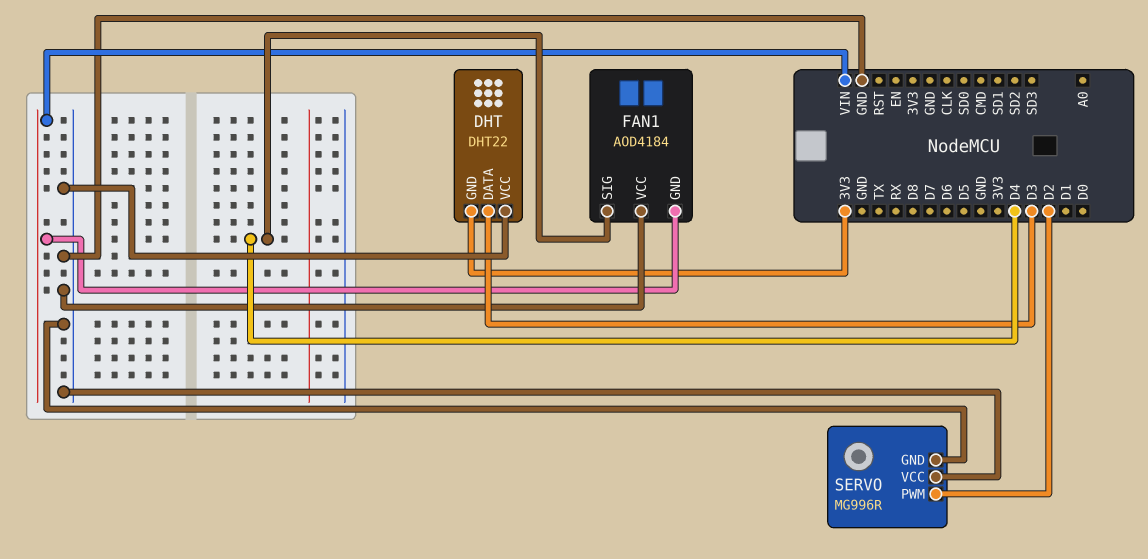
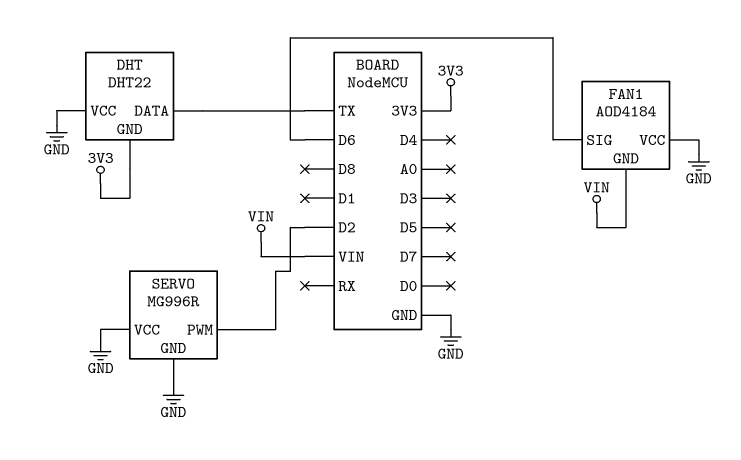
DHT pin DATA: D3 -> TX
FAN1 pin SIG: D4 -> D6

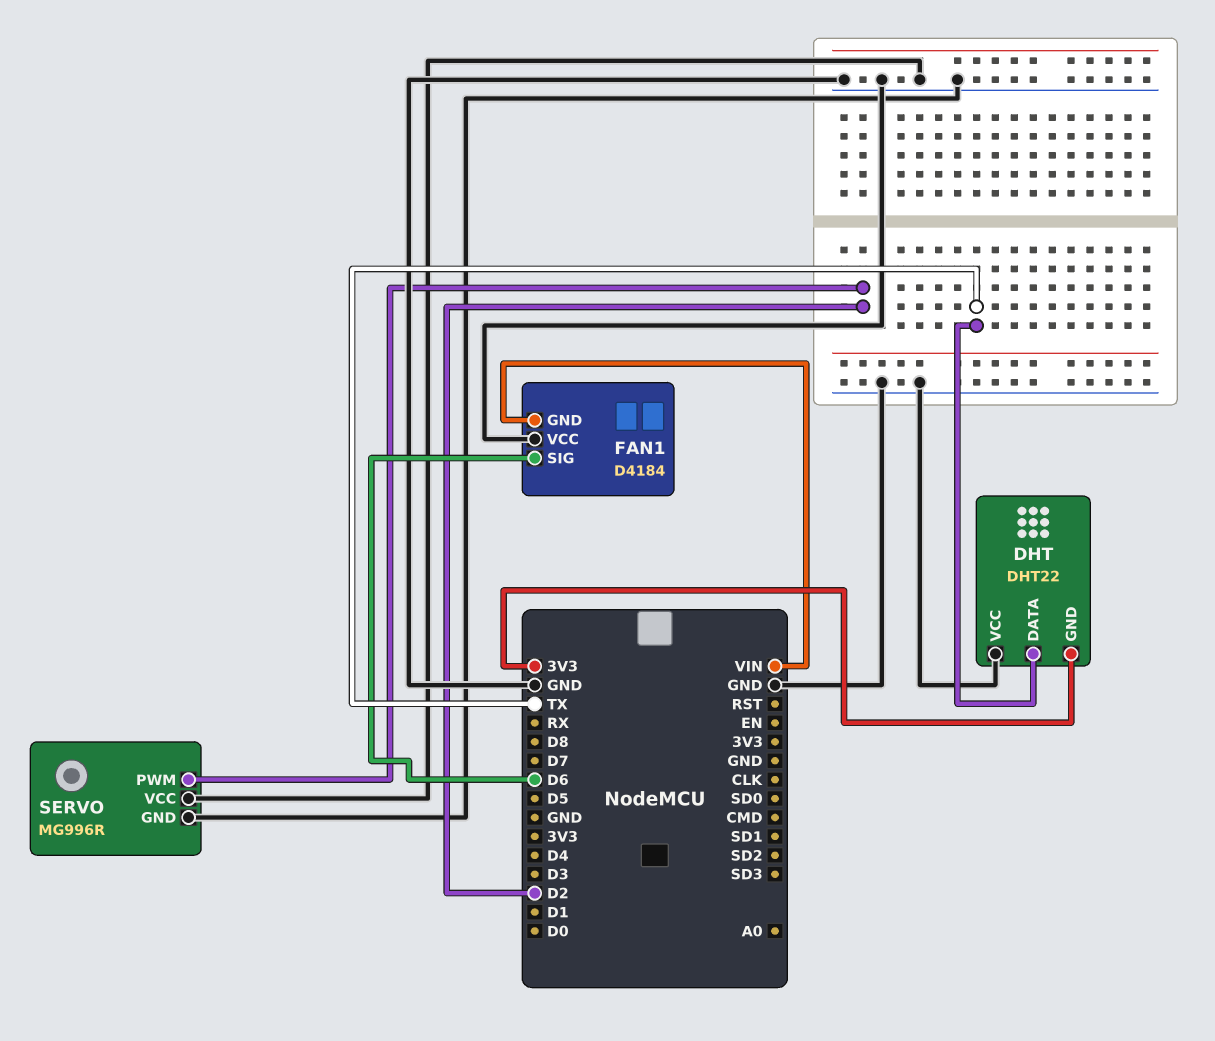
FAN1: AOD4184 -> D4184

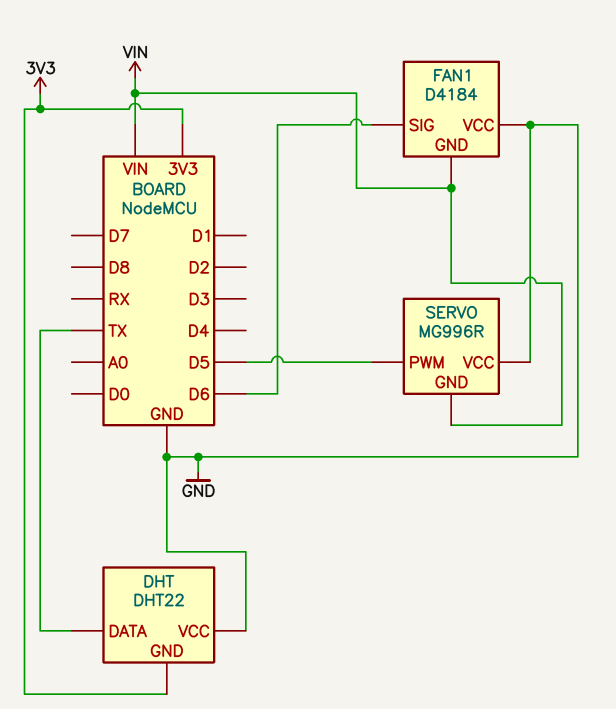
SERVO pin GND: GND -> VIN
SERVO pin PWM: D2 -> D5

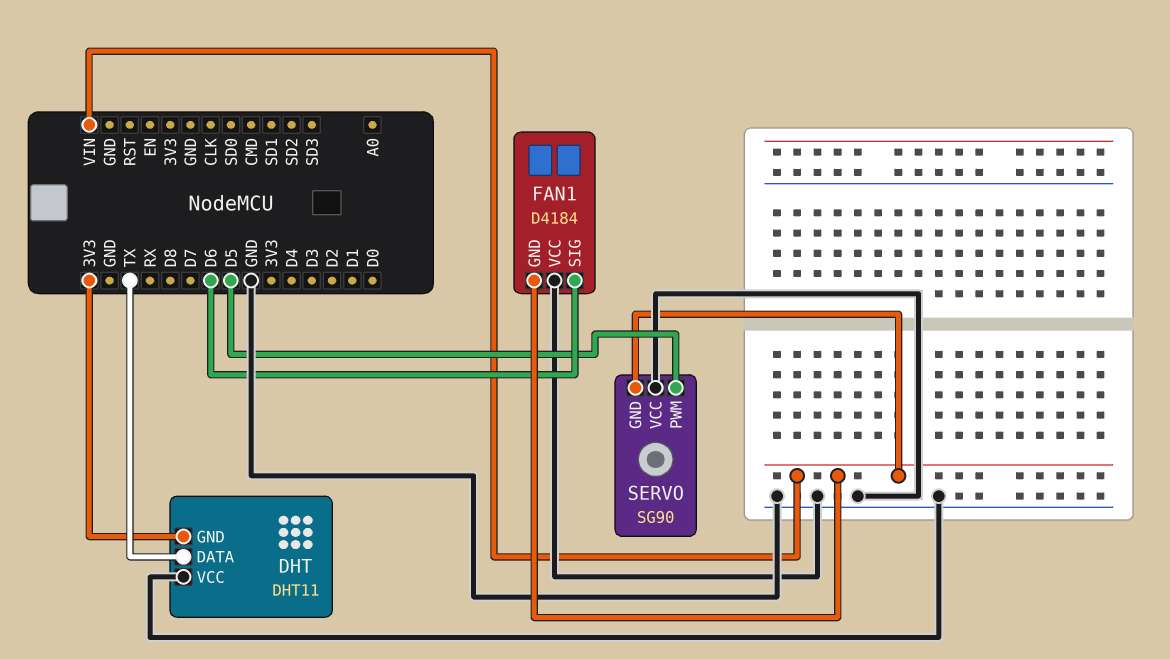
DHT: DHT22 -> DHT11
SERVO: MG996R -> SG90

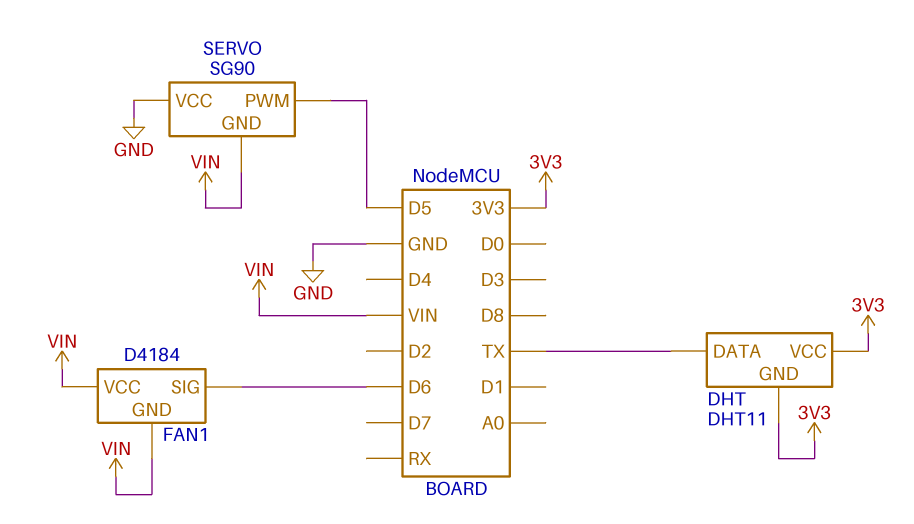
DHT pin VCC: GND -> 3V3
FAN1 pin VCC: GND -> VIN

